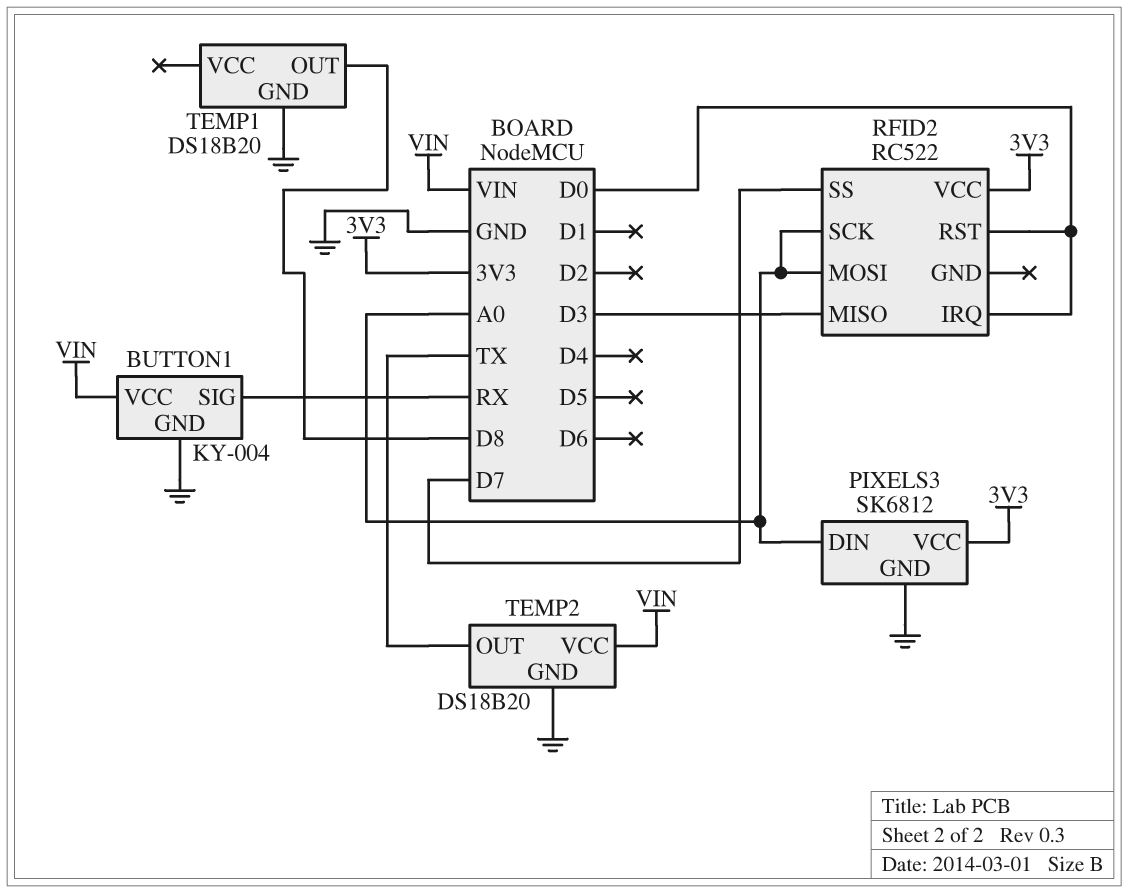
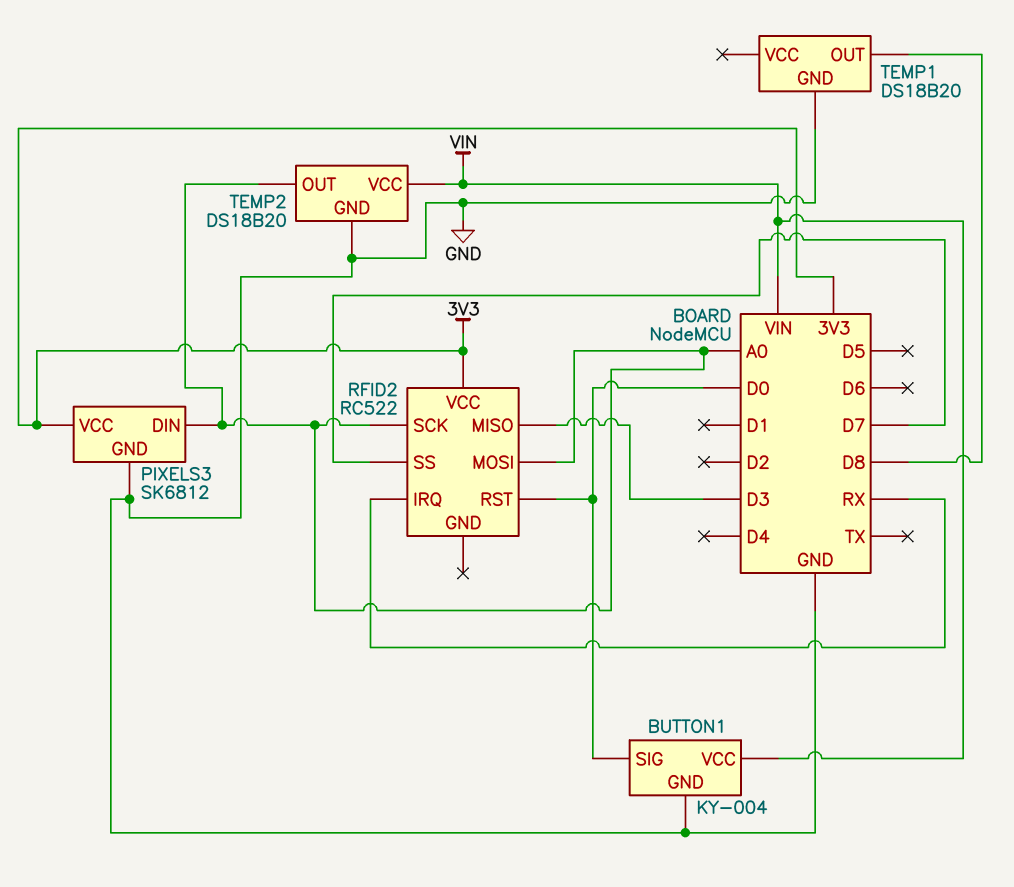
BUTTON1 pin SIG: RX -> D0
RFID2 pin IRQ: D0 -> RX
TEMP2 pin OUT: TX -> A0

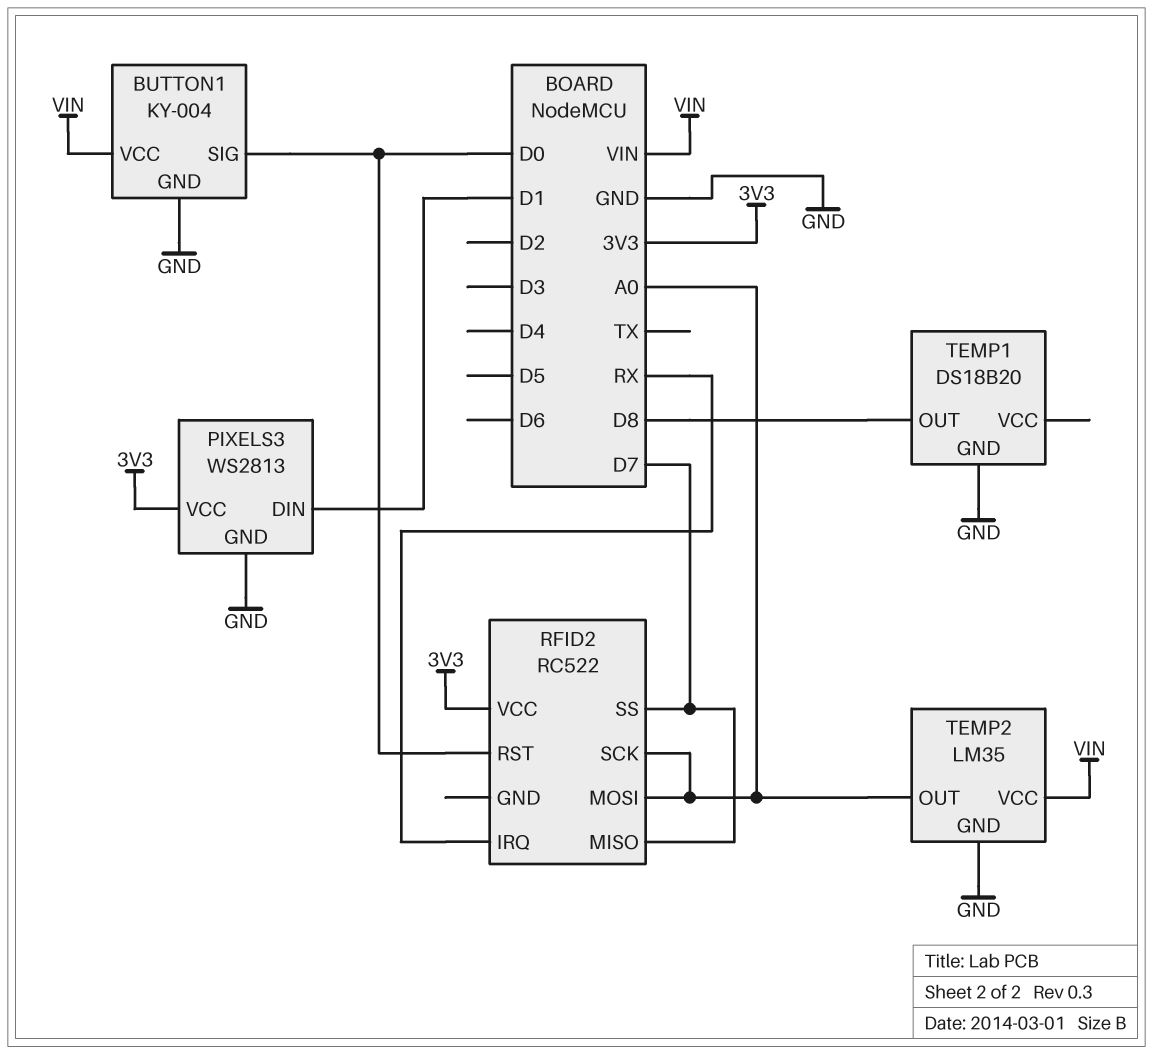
PIXELS3: SK6812 -> WS2813
PIXELS3 pin DIN: A0 -> D1
RFID2 pin MISO: D3 -> D7
TEMP2: DS18B20 -> LM35

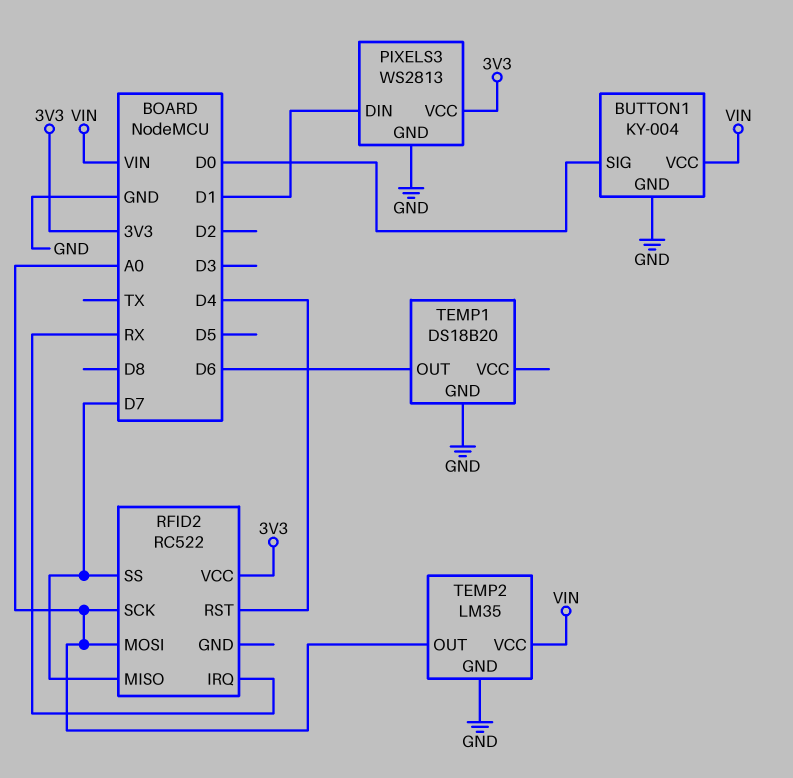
RFID2 pin RST: D0 -> D4
TEMP1 pin OUT: D8 -> D6

